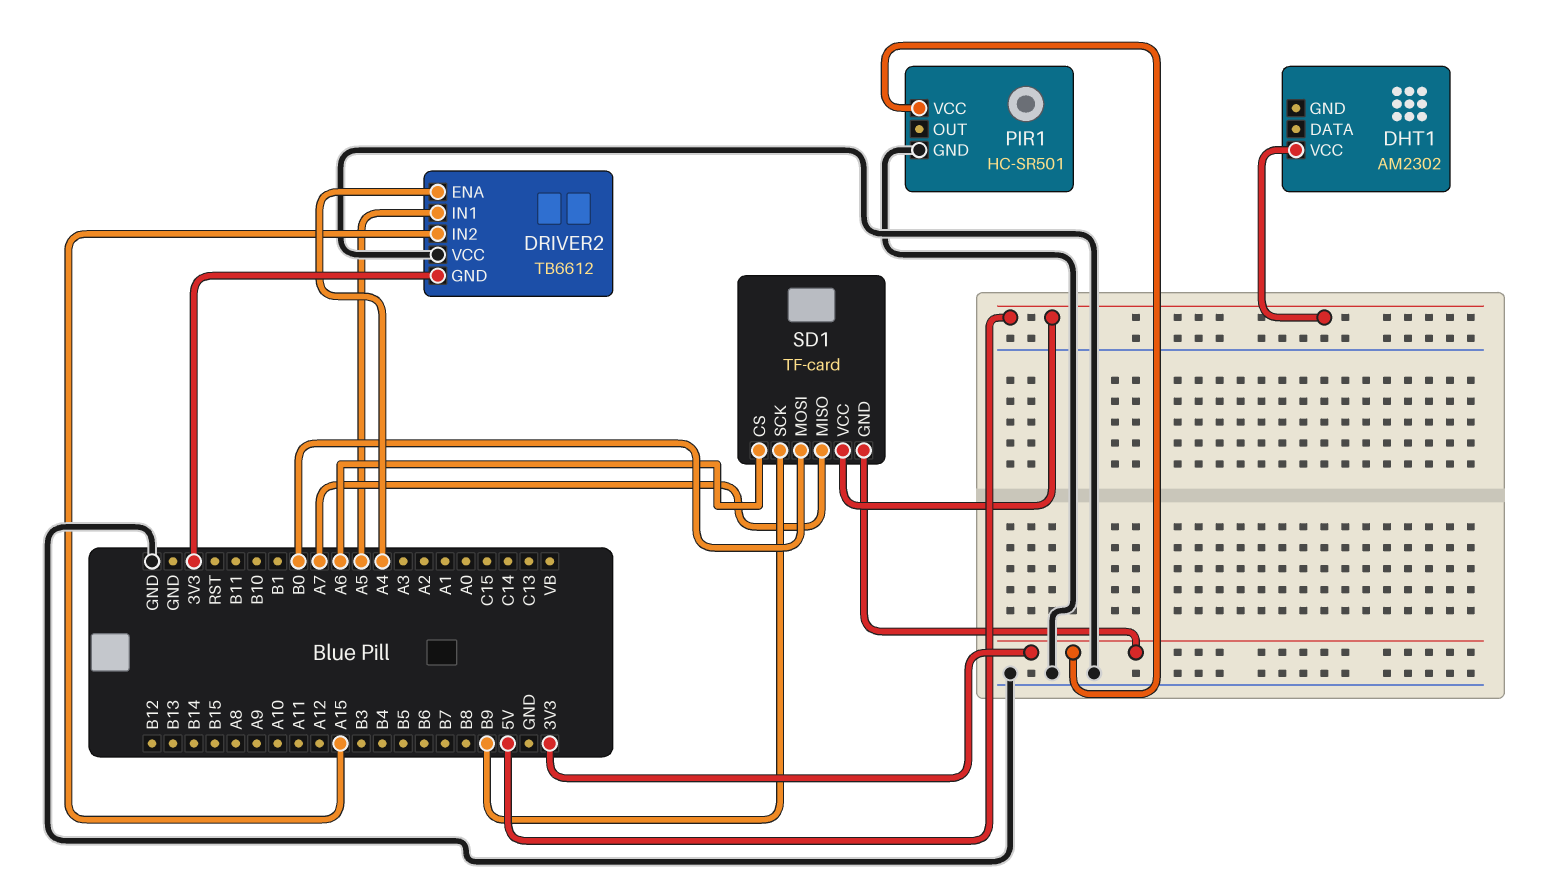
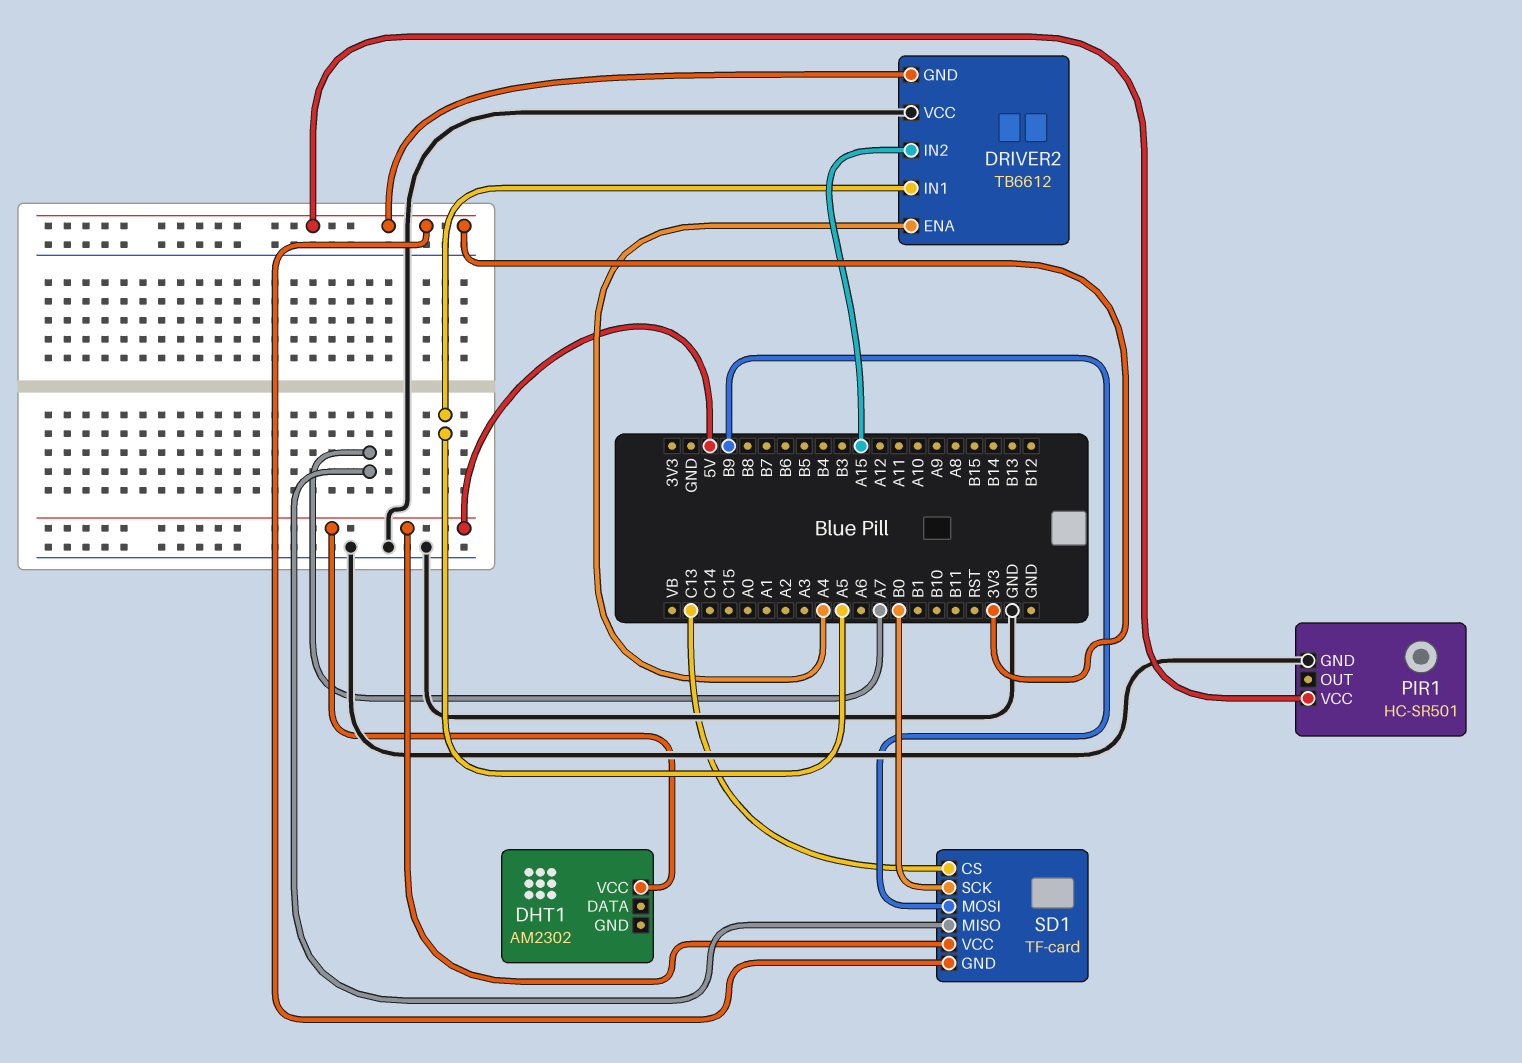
SD1 pin CS: A6 -> C13
SD1 pin MOSI: B0 -> B9
SD1 pin SCK: B9 -> B0

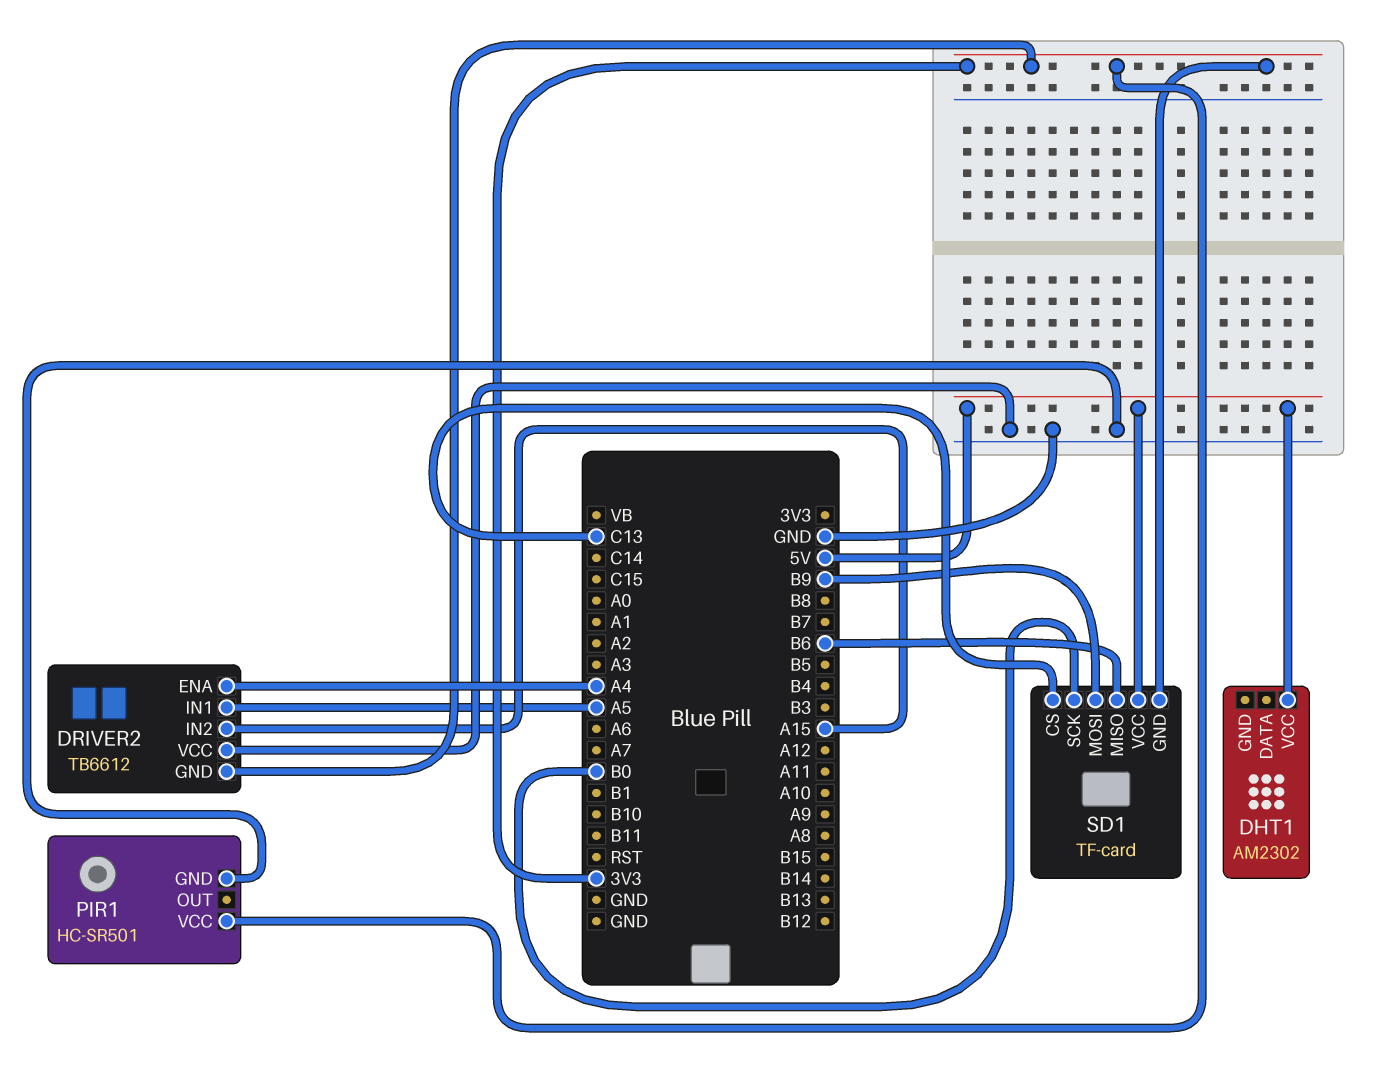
SD1 pin MISO: A7 -> B6

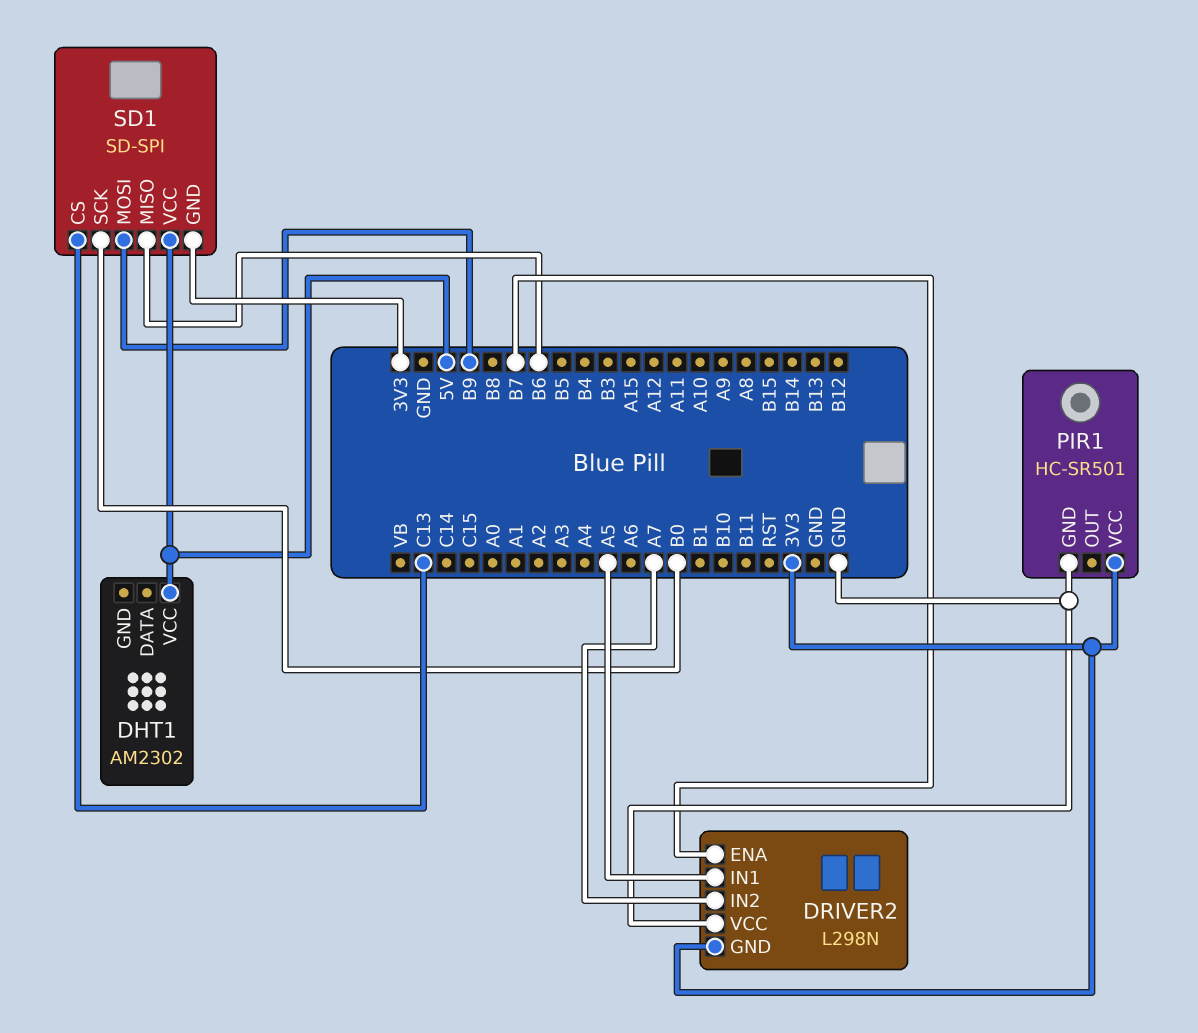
DRIVER2: TB6612 -> L298N
DRIVER2 pin ENA: A4 -> B7
DRIVER2 pin IN2: A15 -> A7
SD1: TF-card -> SD-SPI

